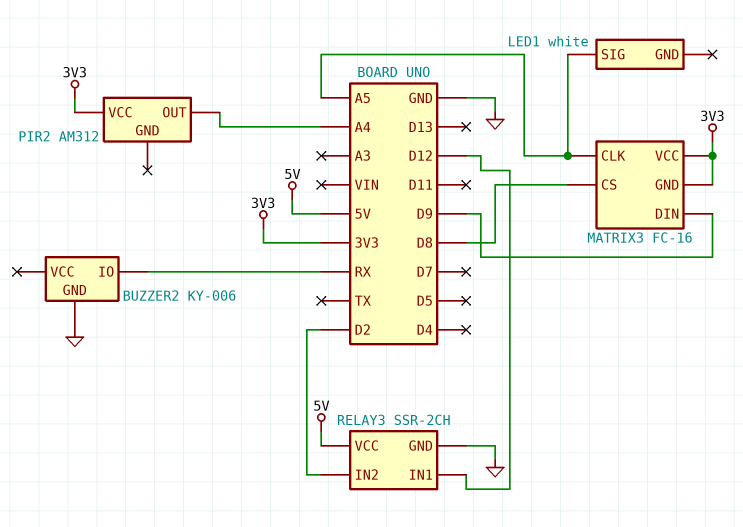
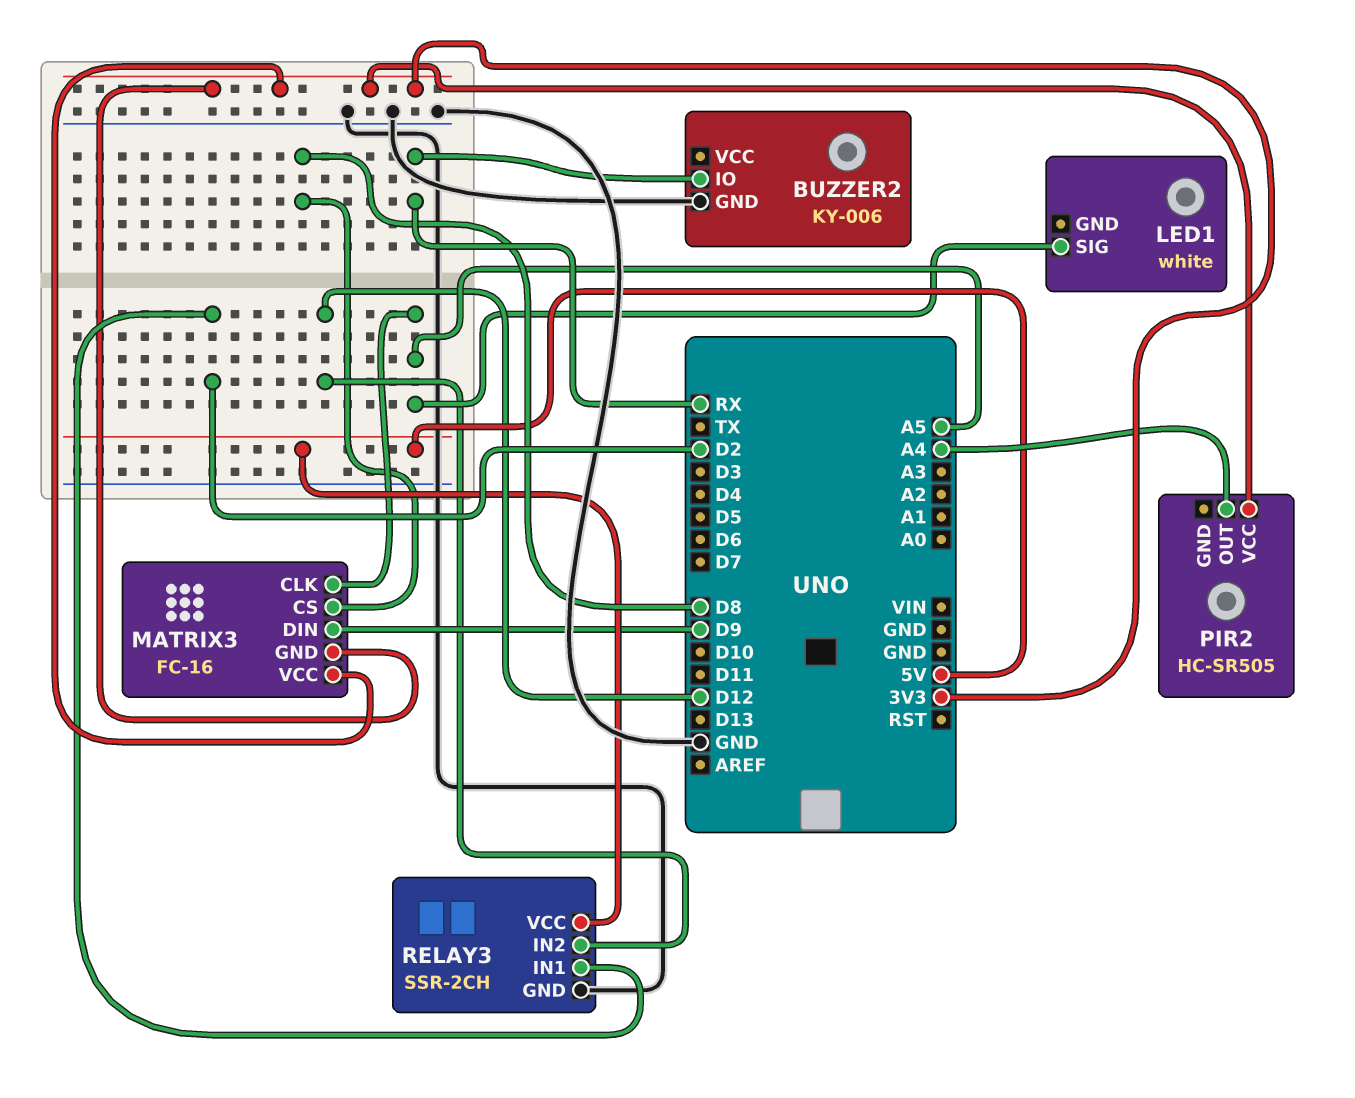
PIR2: AM312 -> HC-SR505
RELAY3 pin IN1: D12 -> D2
RELAY3 pin IN2: D2 -> D12

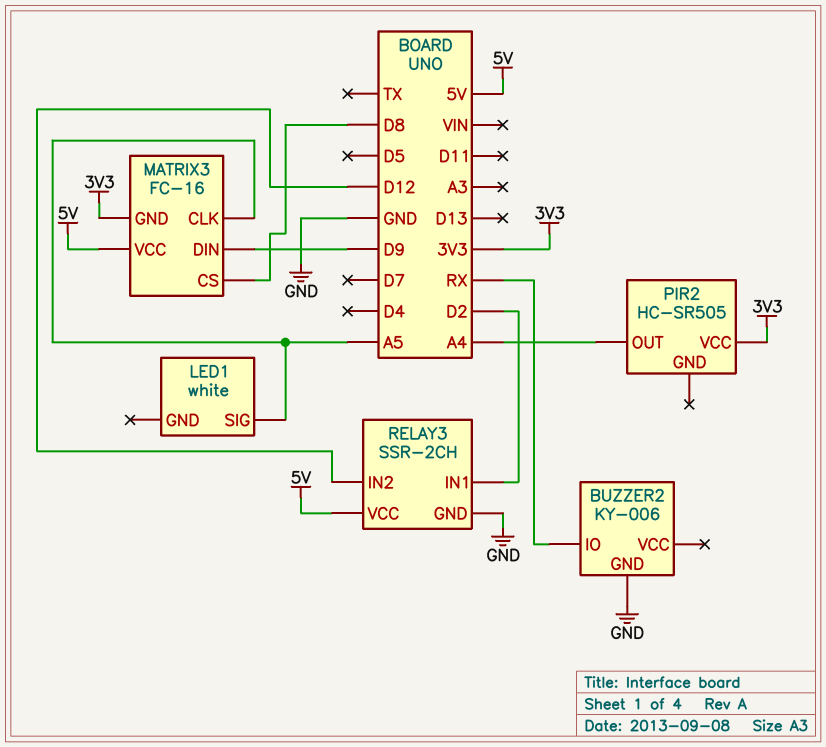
MATRIX3 pin VCC: 3V3 -> 5V

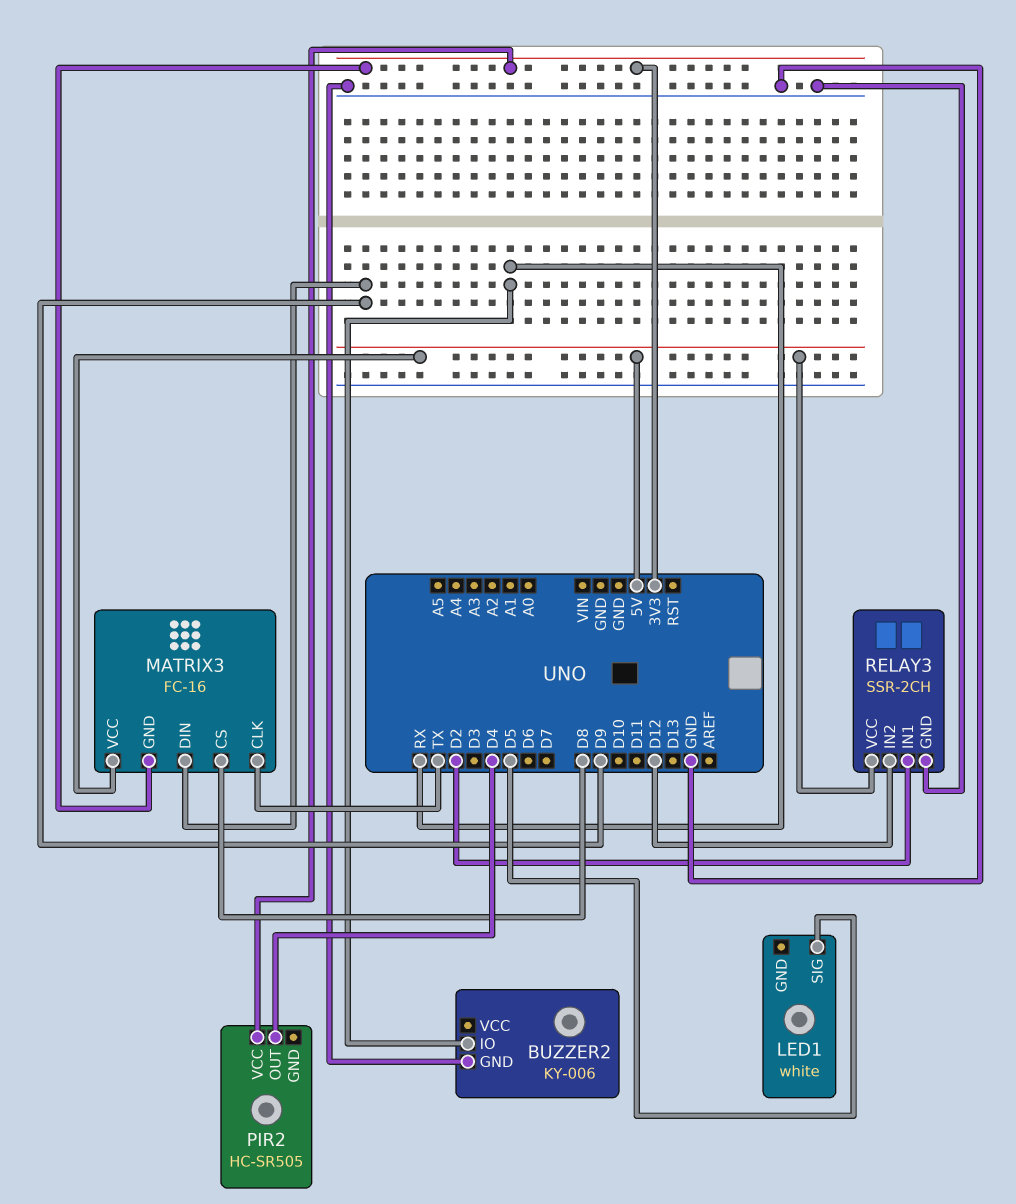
LED1 pin SIG: A5 -> D5
MATRIX3 pin CLK: A5 -> TX
PIR2 pin OUT: A4 -> D4

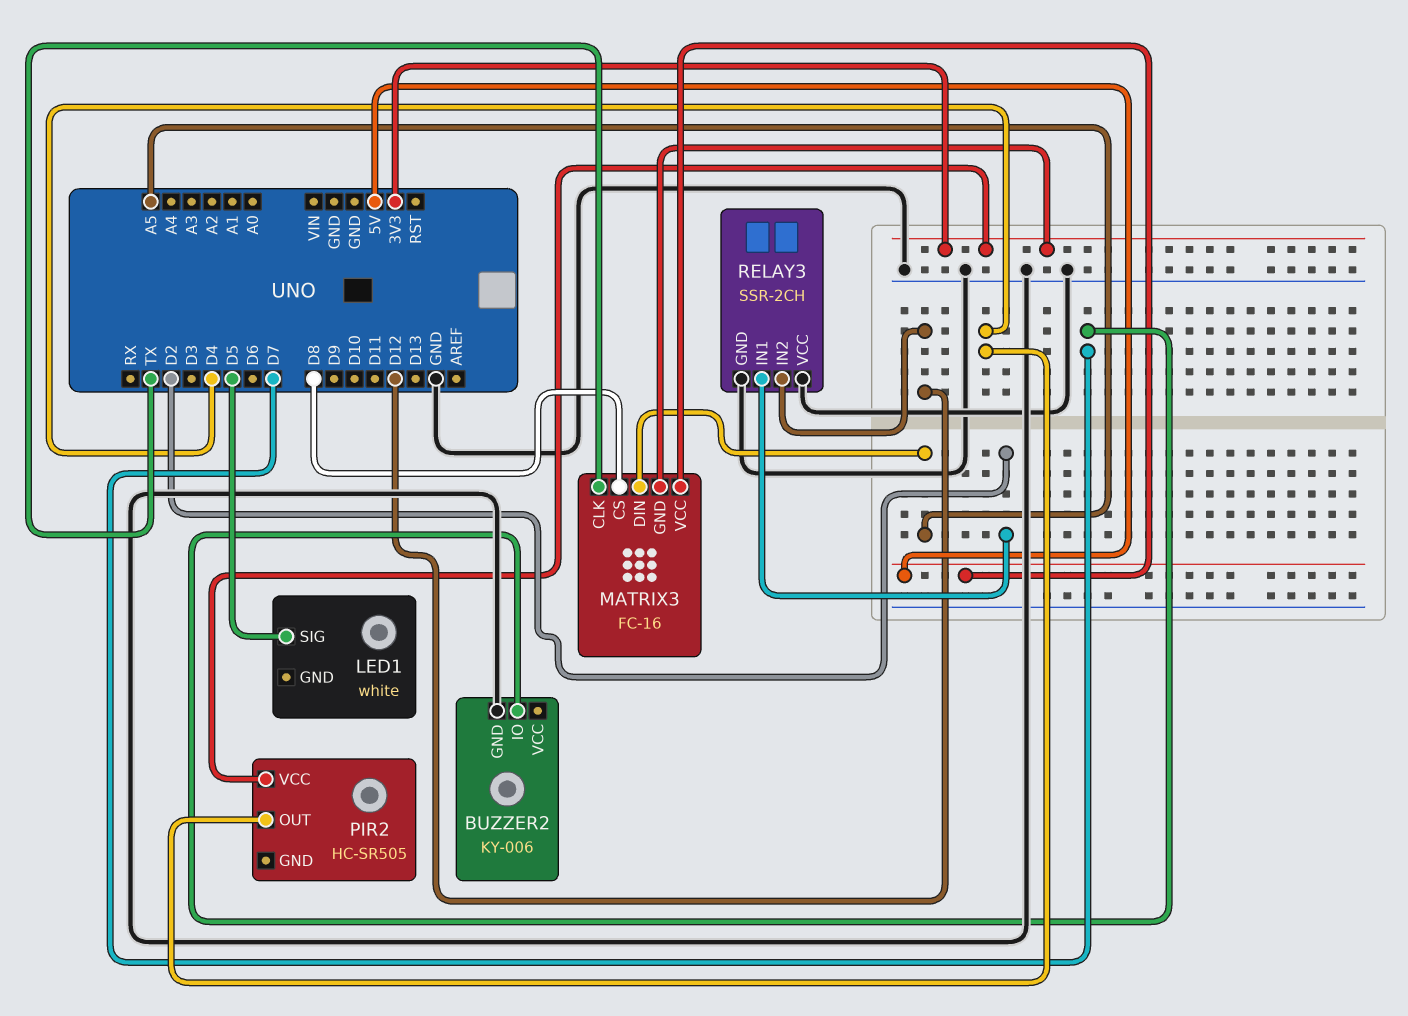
BUZZER2 pin IO: RX -> D7
MATRIX3 pin DIN: D9 -> A5
RELAY3 pin VCC: 5V -> GND

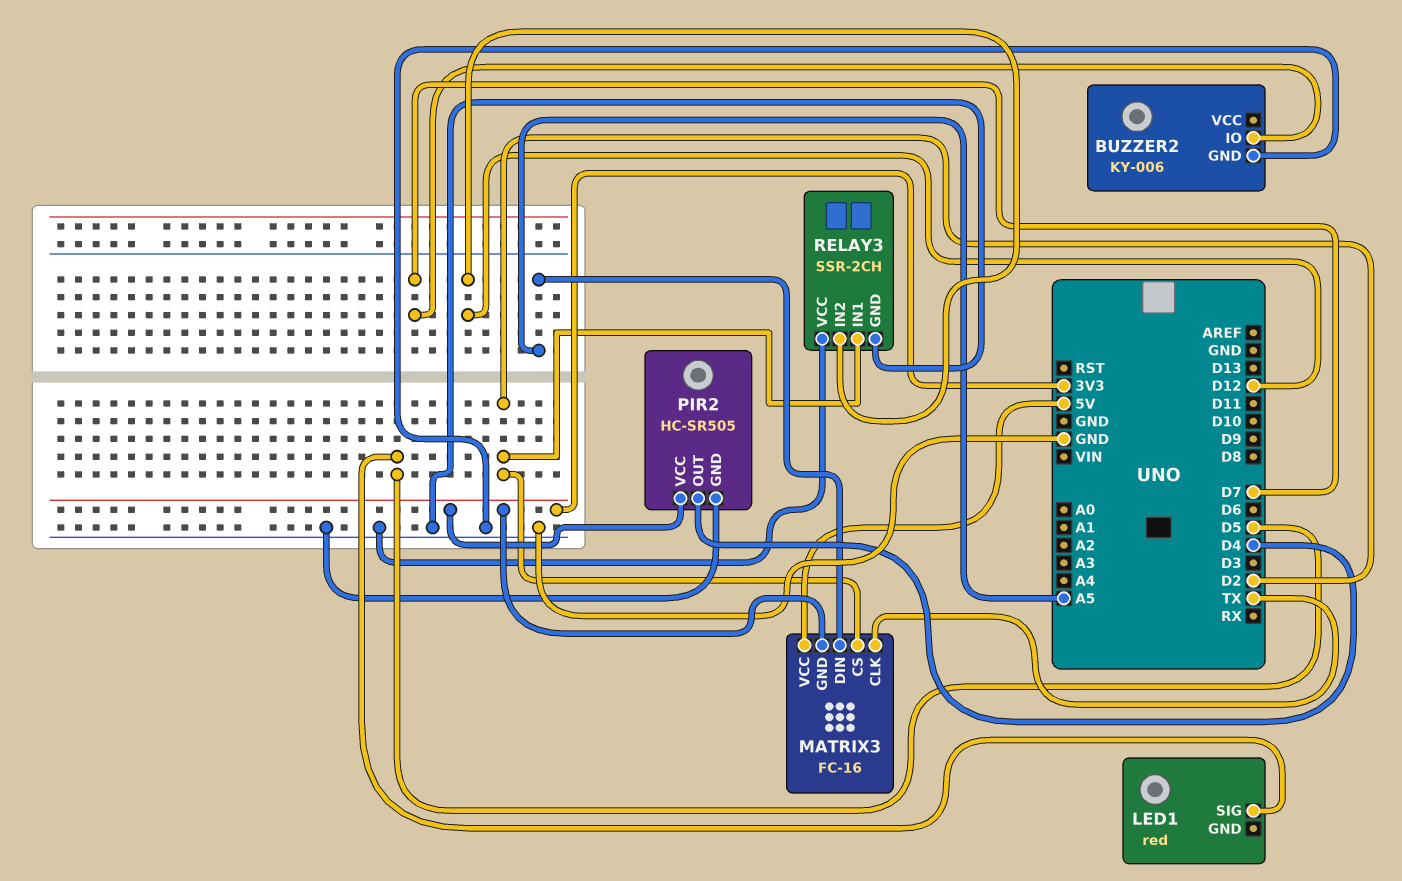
LED1: white -> red
MATRIX3 pin CS: D8 -> D2
PIR2 pin GND: none -> GND

